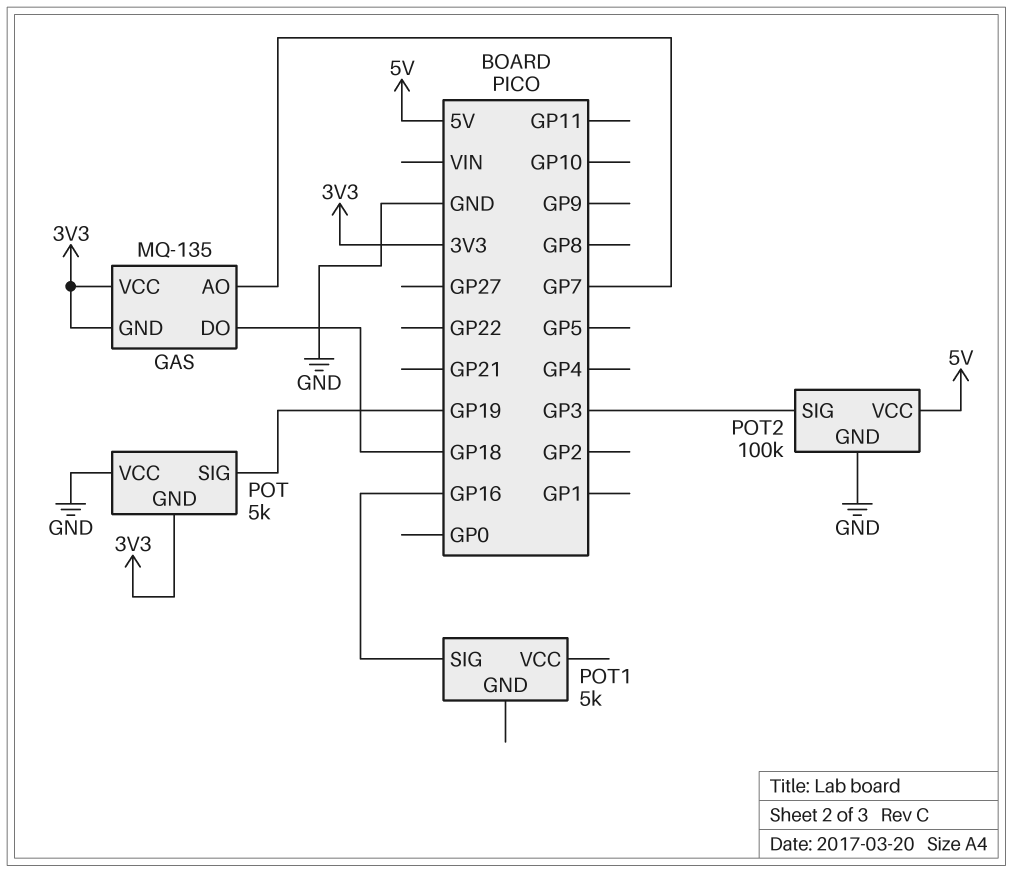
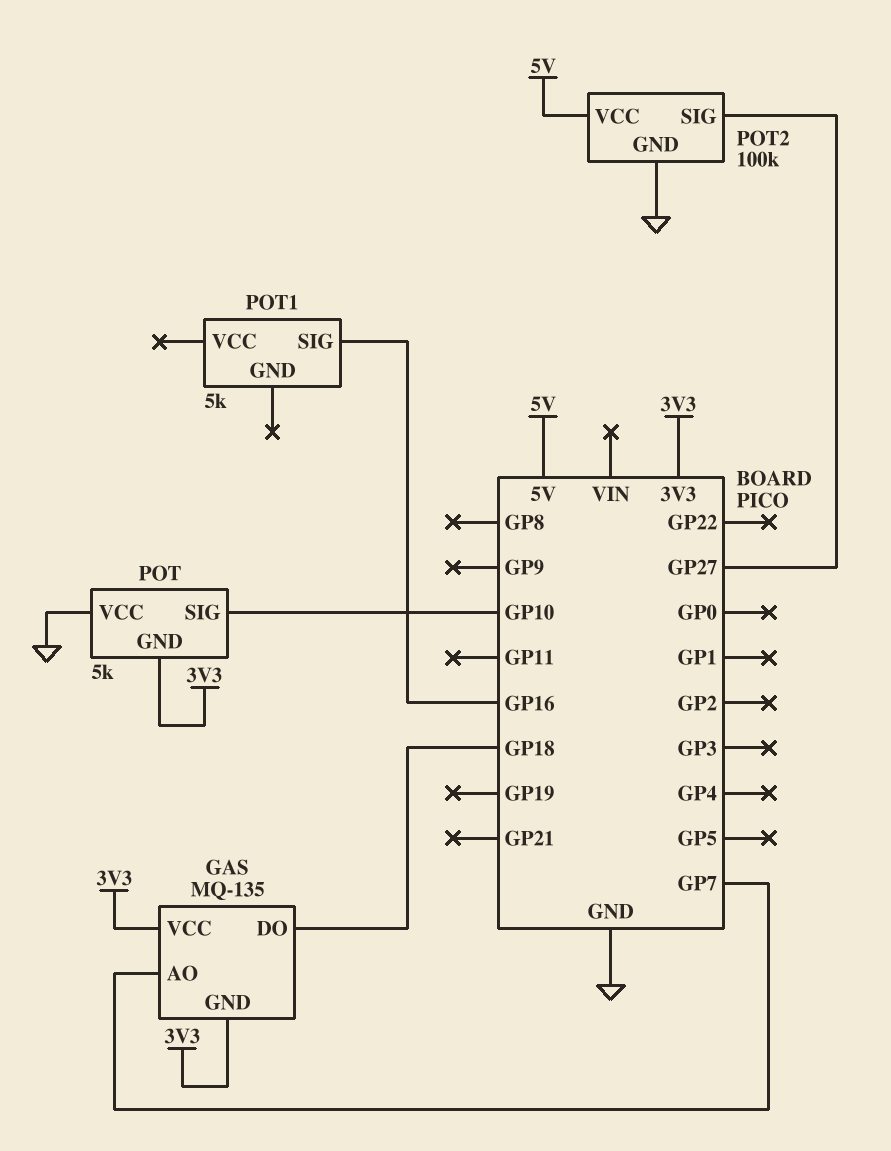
POT pin SIG: GP19 -> GP10
POT2 pin SIG: GP3 -> GP27

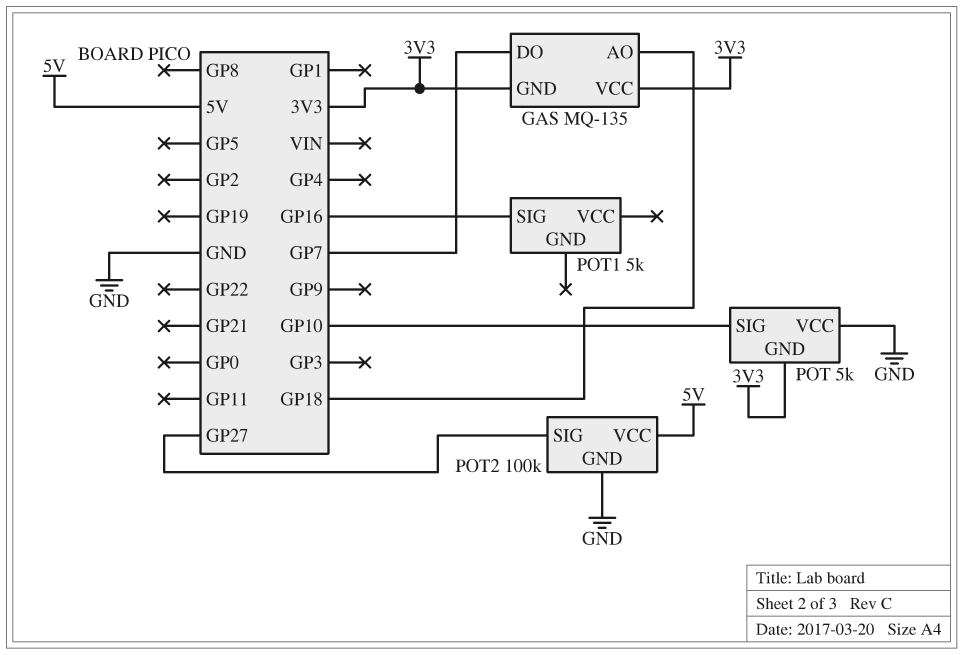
GAS pin AO: GP7 -> GP18
GAS pin DO: GP18 -> GP7

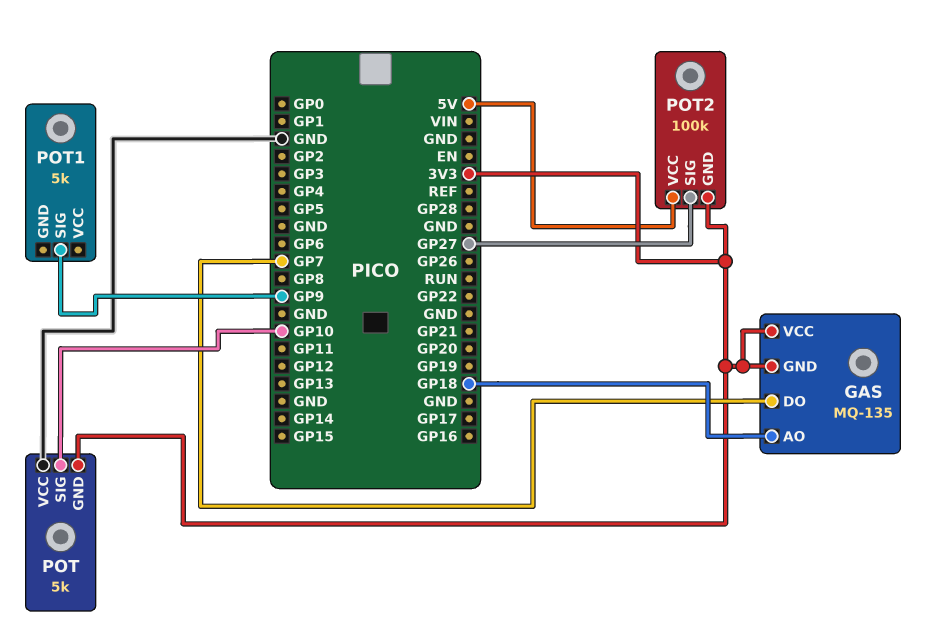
POT1 pin SIG: GP16 -> GP9
POT2 pin GND: GND -> 3V3

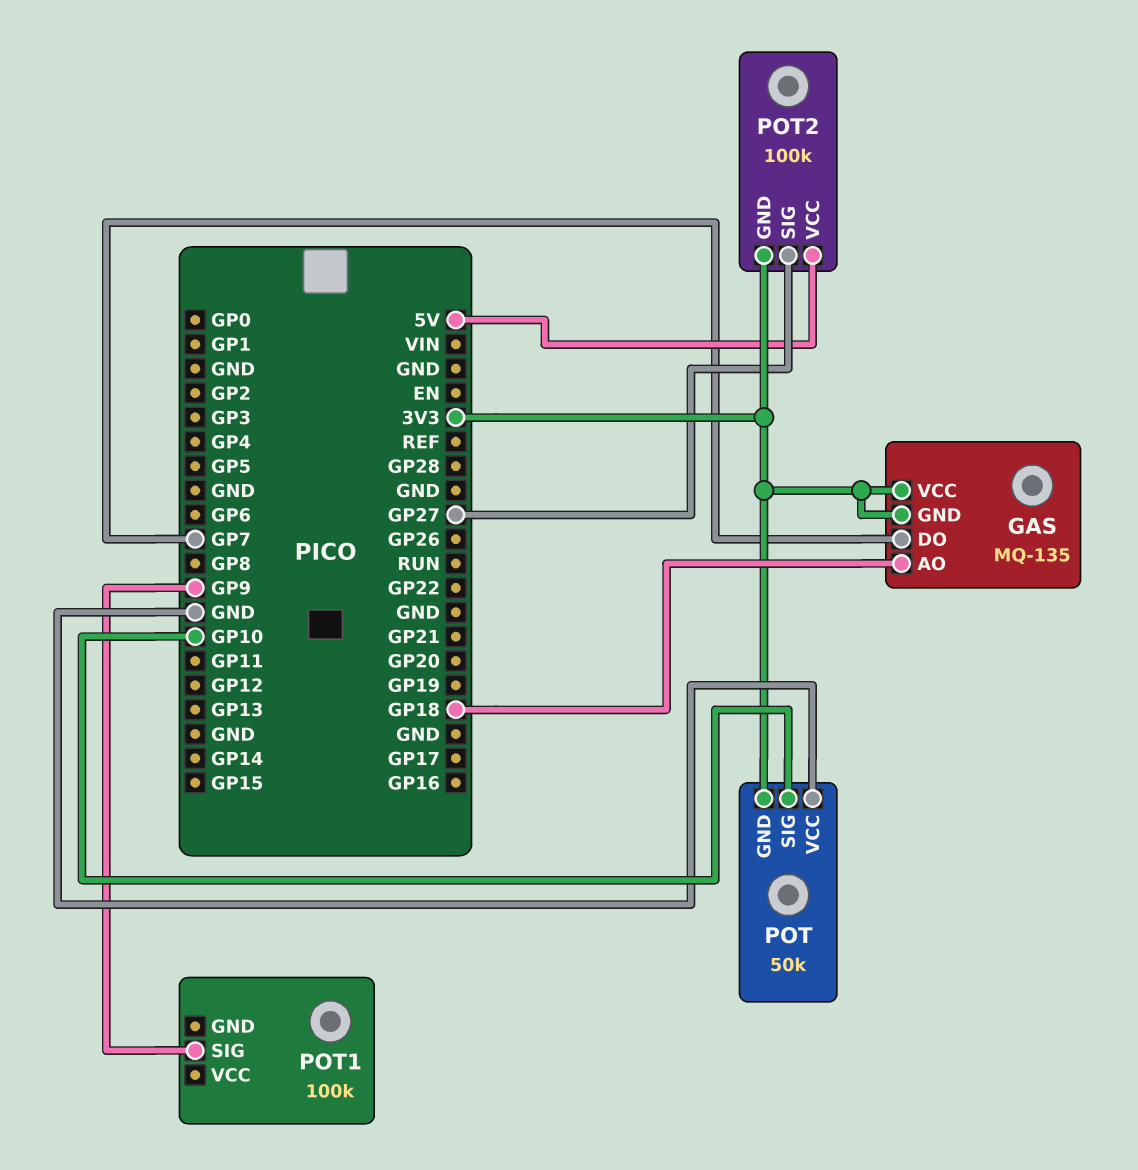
POT: 5k -> 50k
POT1: 5k -> 100k

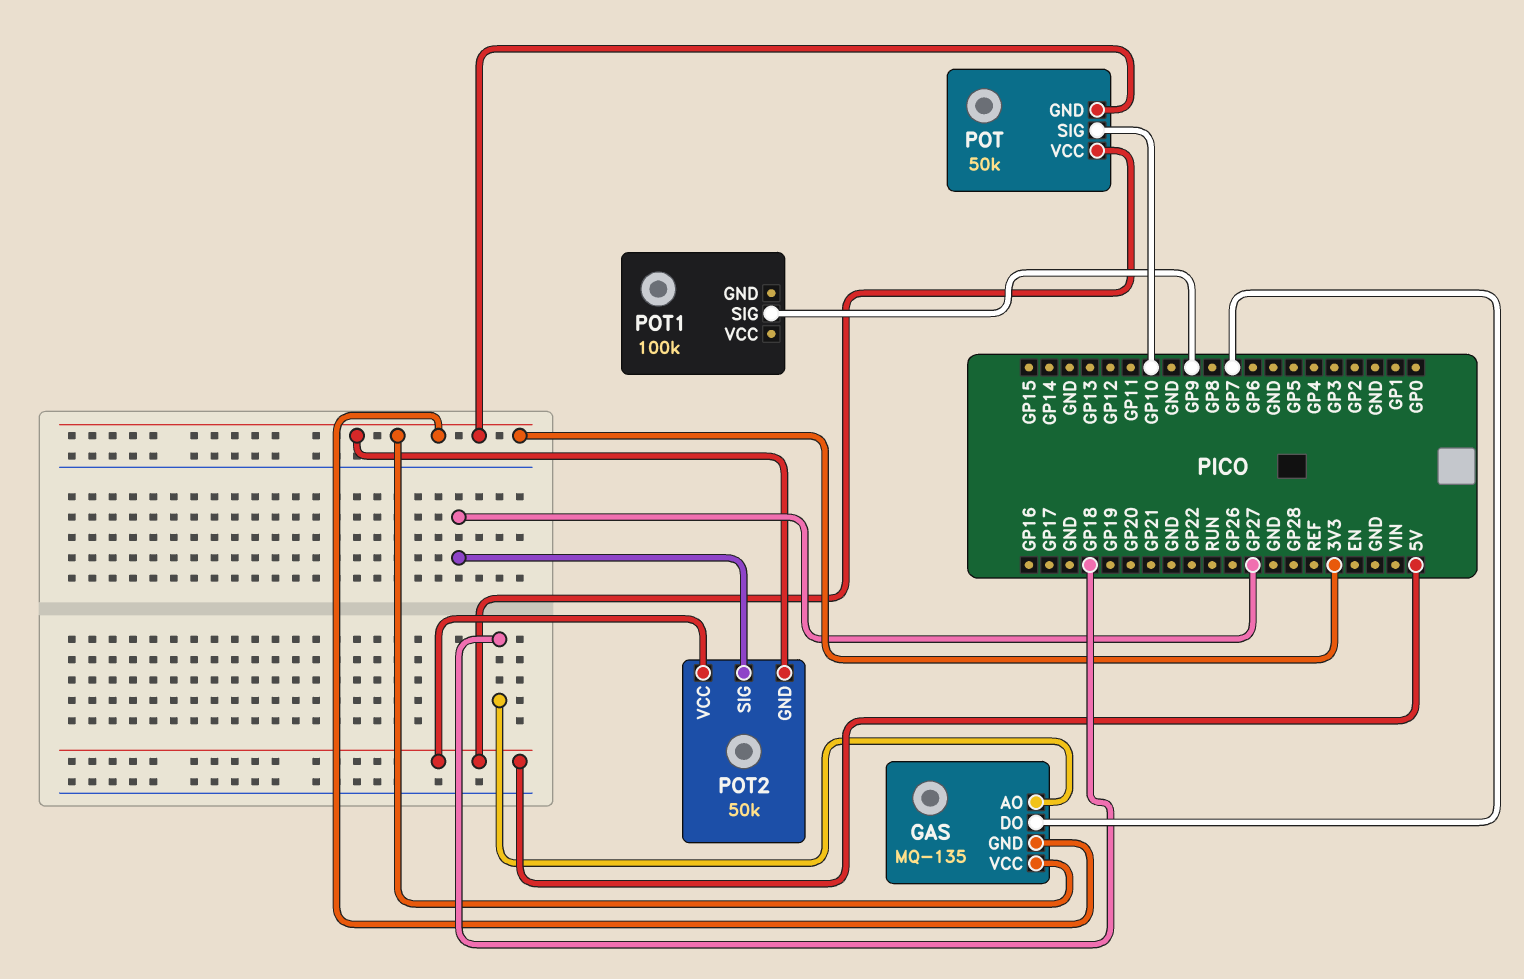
POT pin VCC: GND -> 5V
POT2: 100k -> 50k

